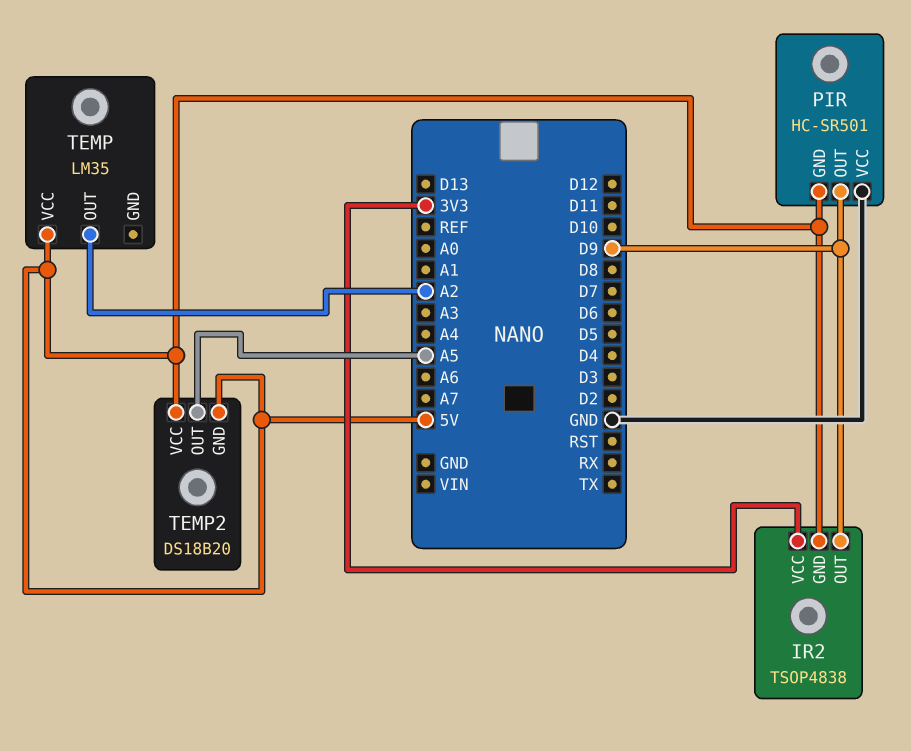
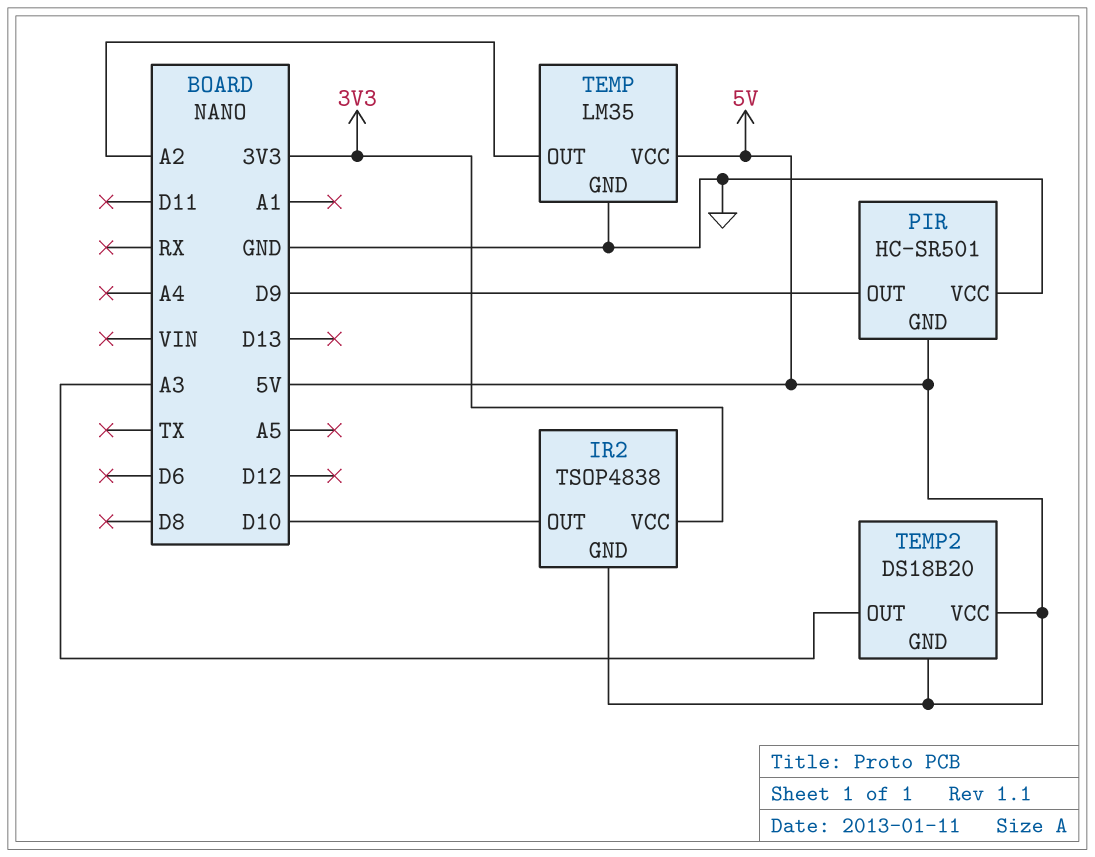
IR2 pin OUT: D9 -> D10
TEMP pin GND: none -> GND
TEMP2 pin OUT: A5 -> A3

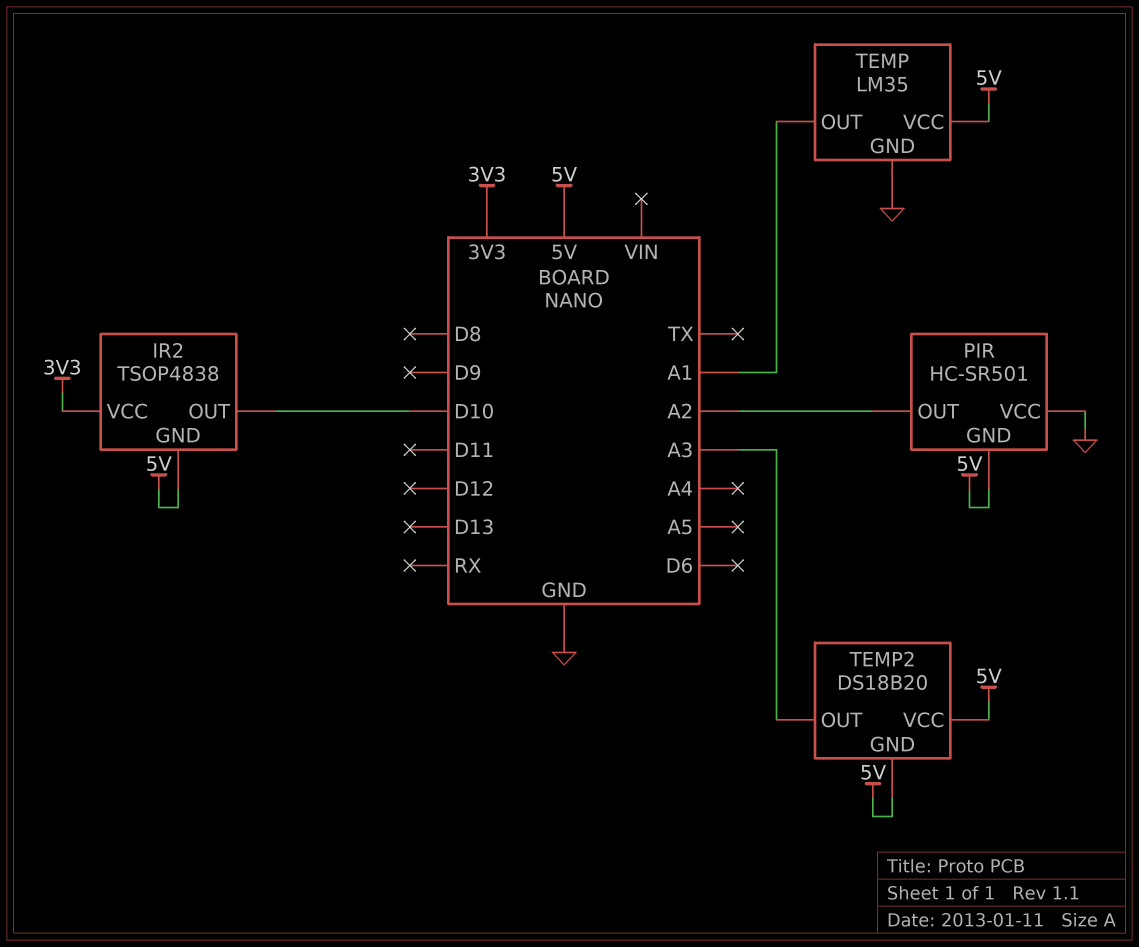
PIR pin OUT: D9 -> A2
TEMP pin OUT: A2 -> A1

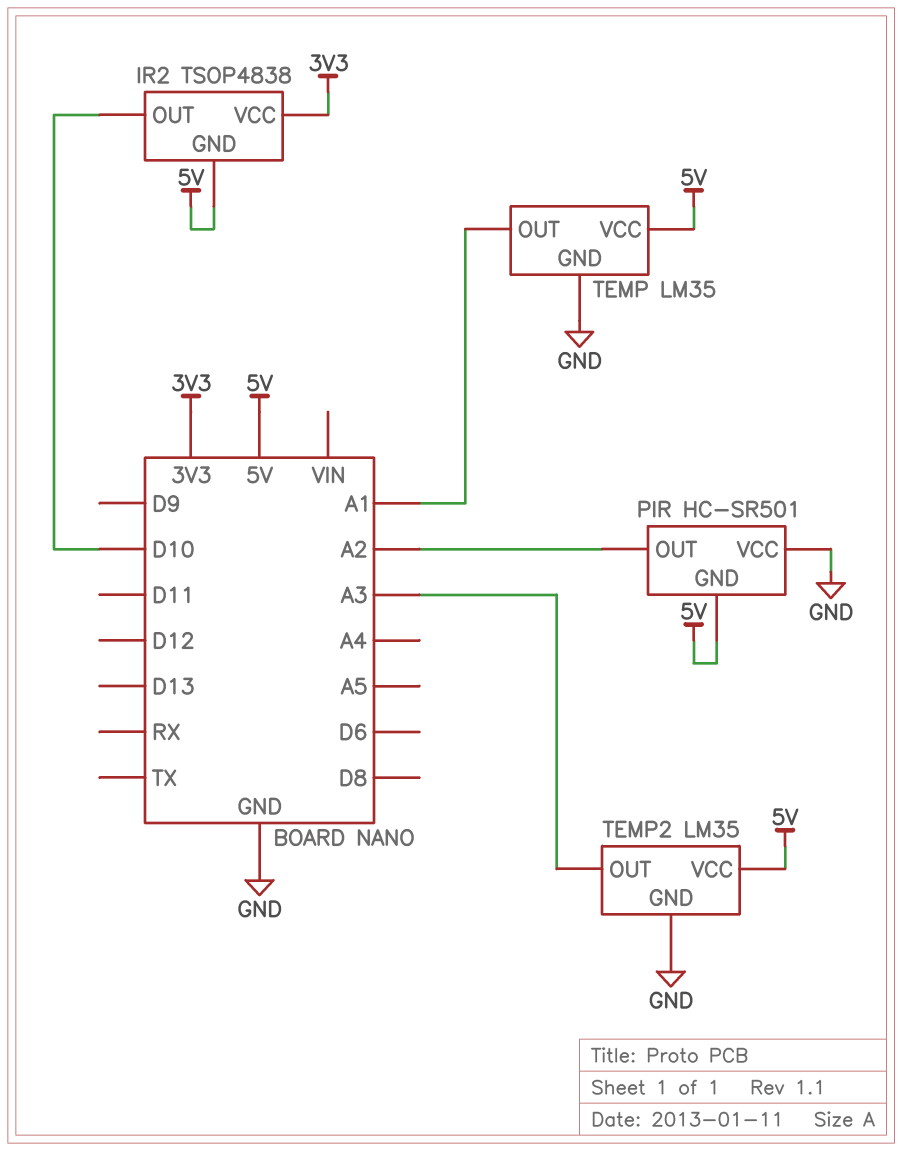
TEMP2: DS18B20 -> LM35
TEMP2 pin GND: 5V -> GND

